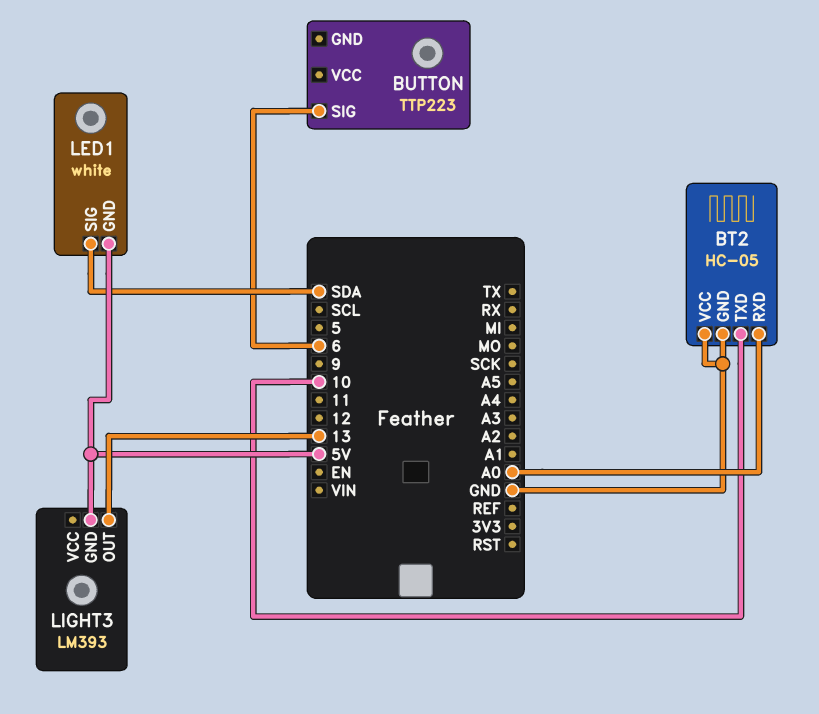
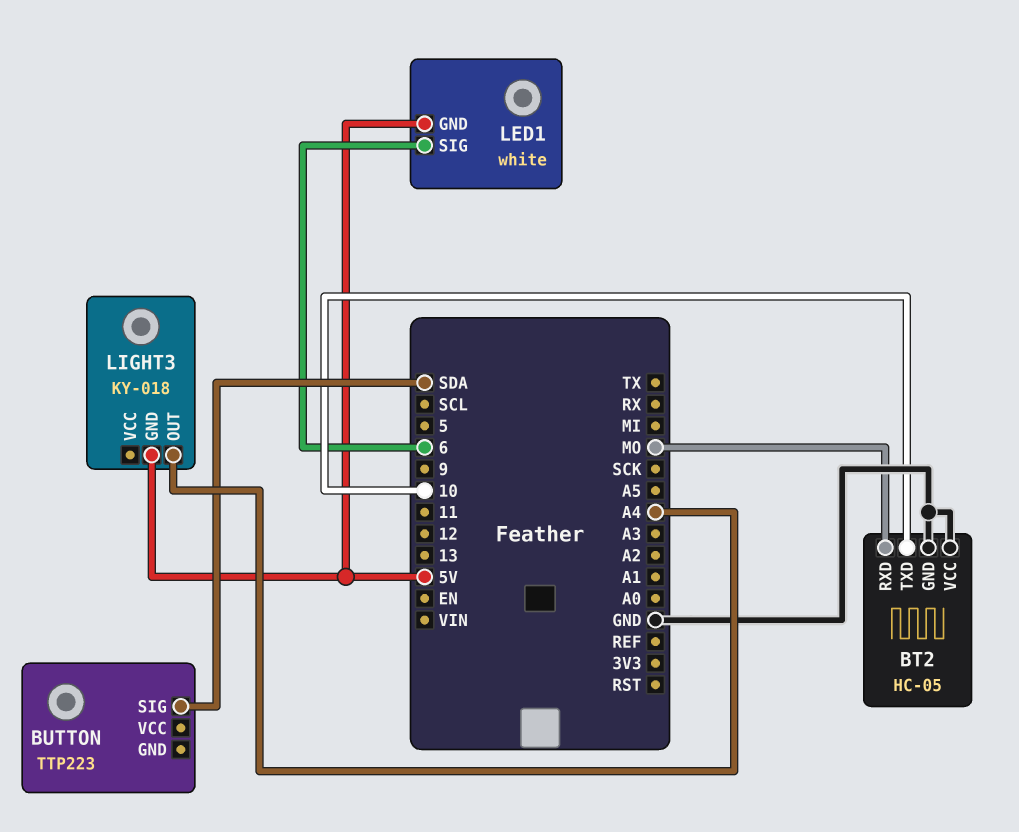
BT2 pin RXD: A0 -> MO
BUTTON pin SIG: 6 -> SDA
LED1 pin SIG: SDA -> 6
LIGHT3: LM393 -> KY-018
LIGHT3 pin OUT: 13 -> A4

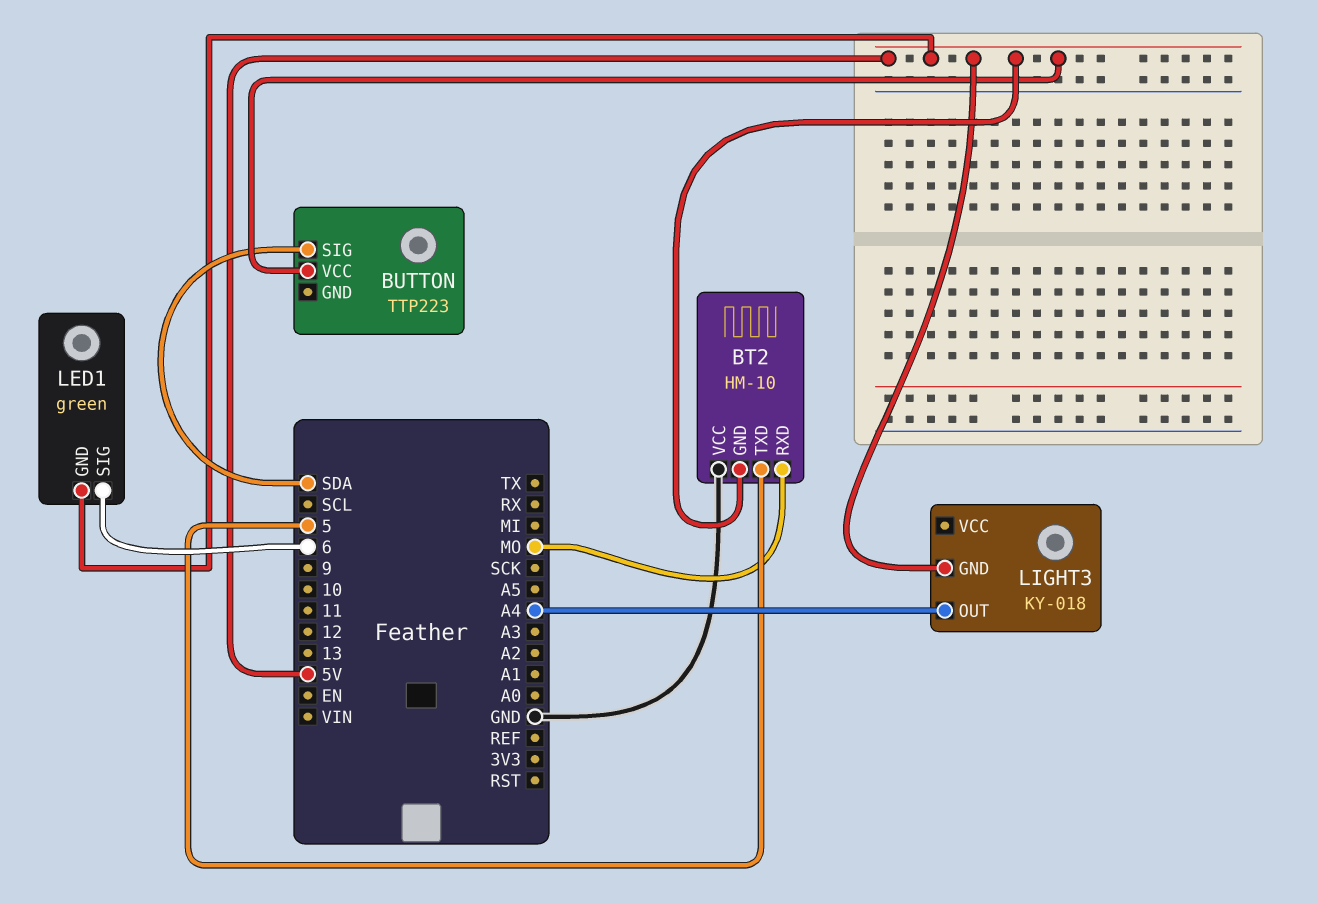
BT2: HC-05 -> HM-10
BT2 pin GND: GND -> 5V
BT2 pin TXD: 10 -> 5
BUTTON pin VCC: none -> 5V
LED1: white -> green

